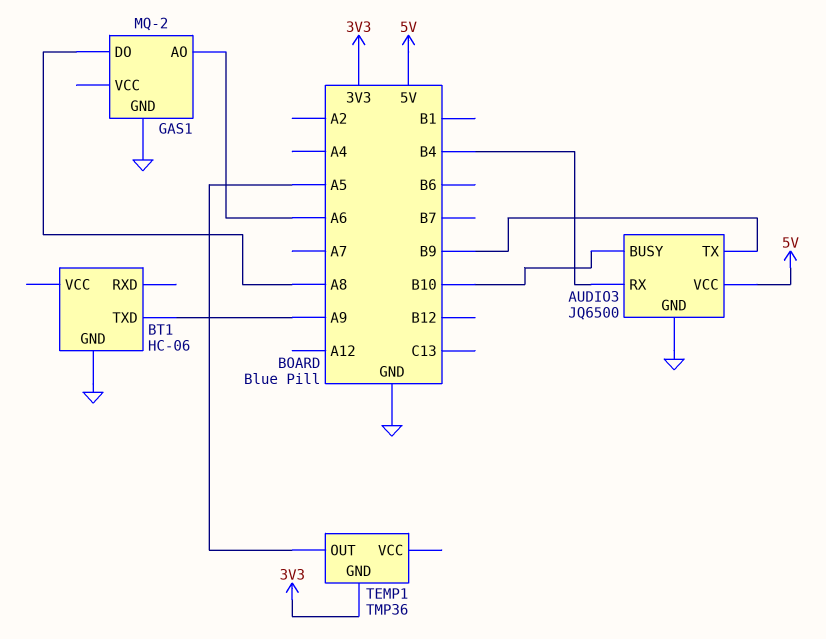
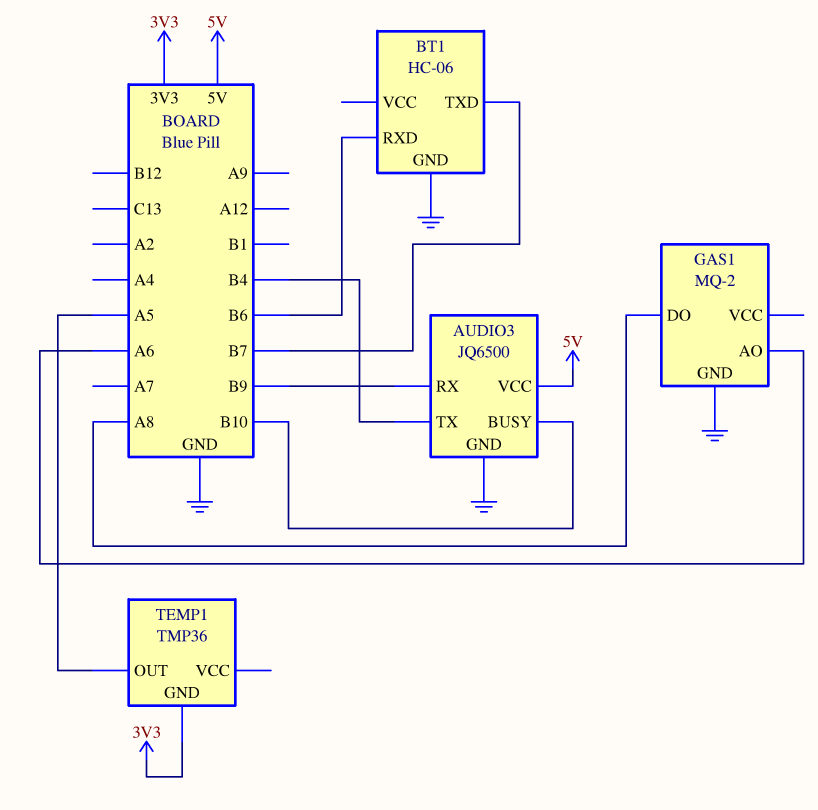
AUDIO3 pin RX: B4 -> B9
AUDIO3 pin TX: B9 -> B4
BT1 pin RXD: none -> B6
BT1 pin TXD: A9 -> B7

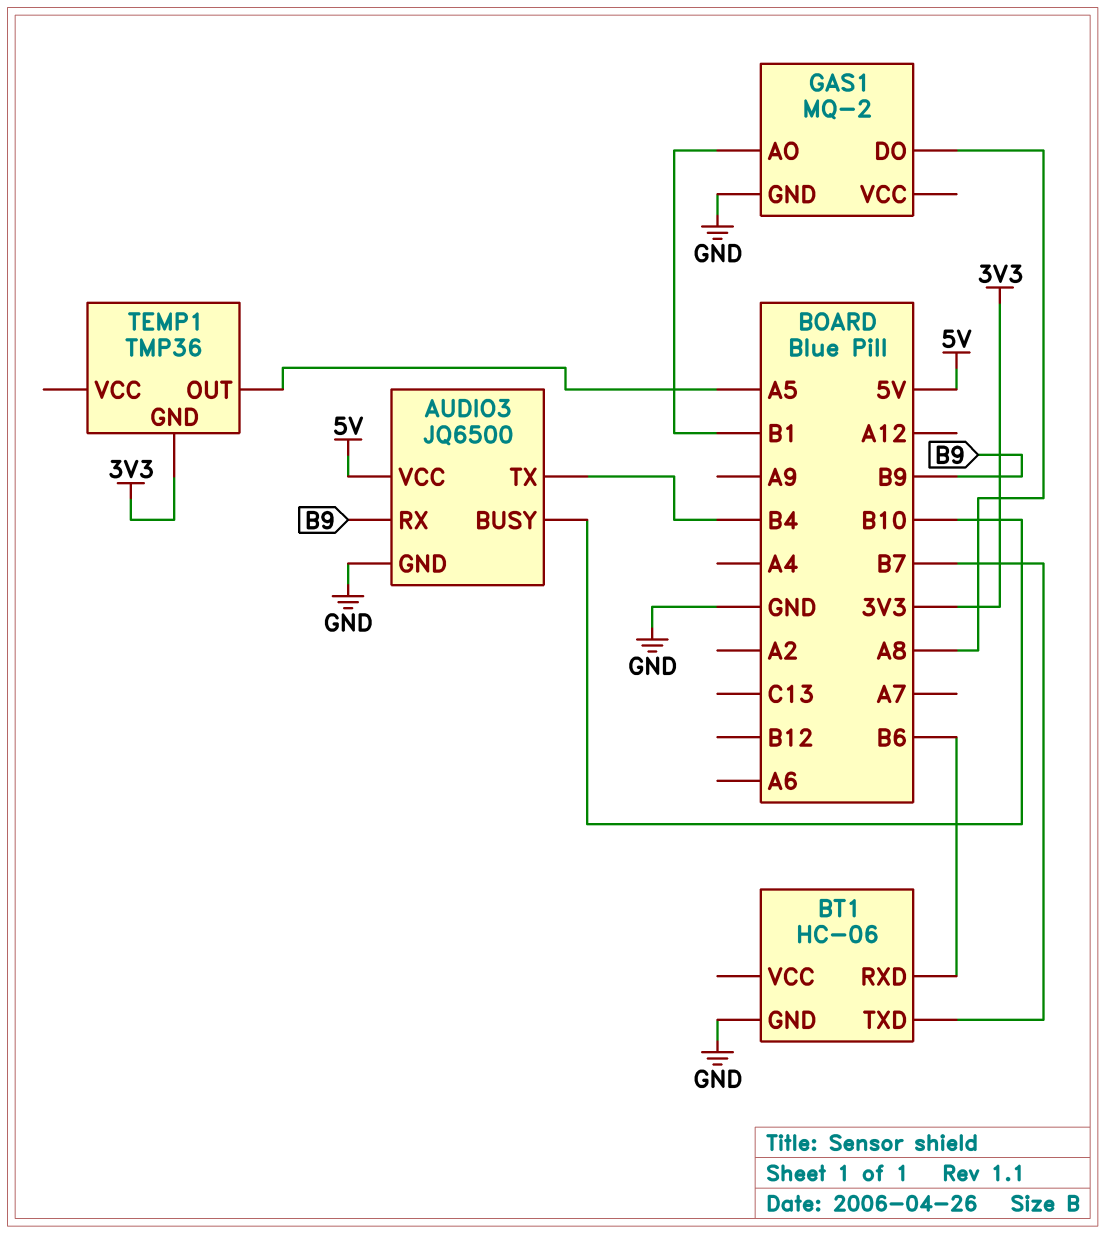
GAS1 pin AO: A6 -> B1

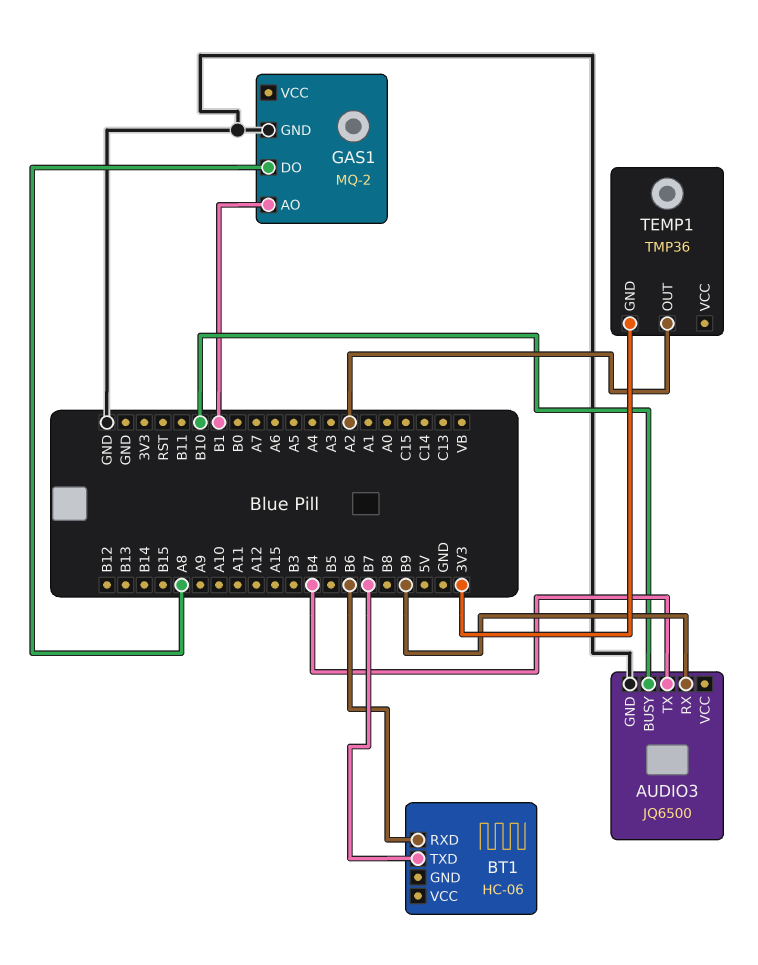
AUDIO3 pin VCC: 5V -> none
BT1 pin GND: GND -> none
TEMP1 pin OUT: A5 -> A2

